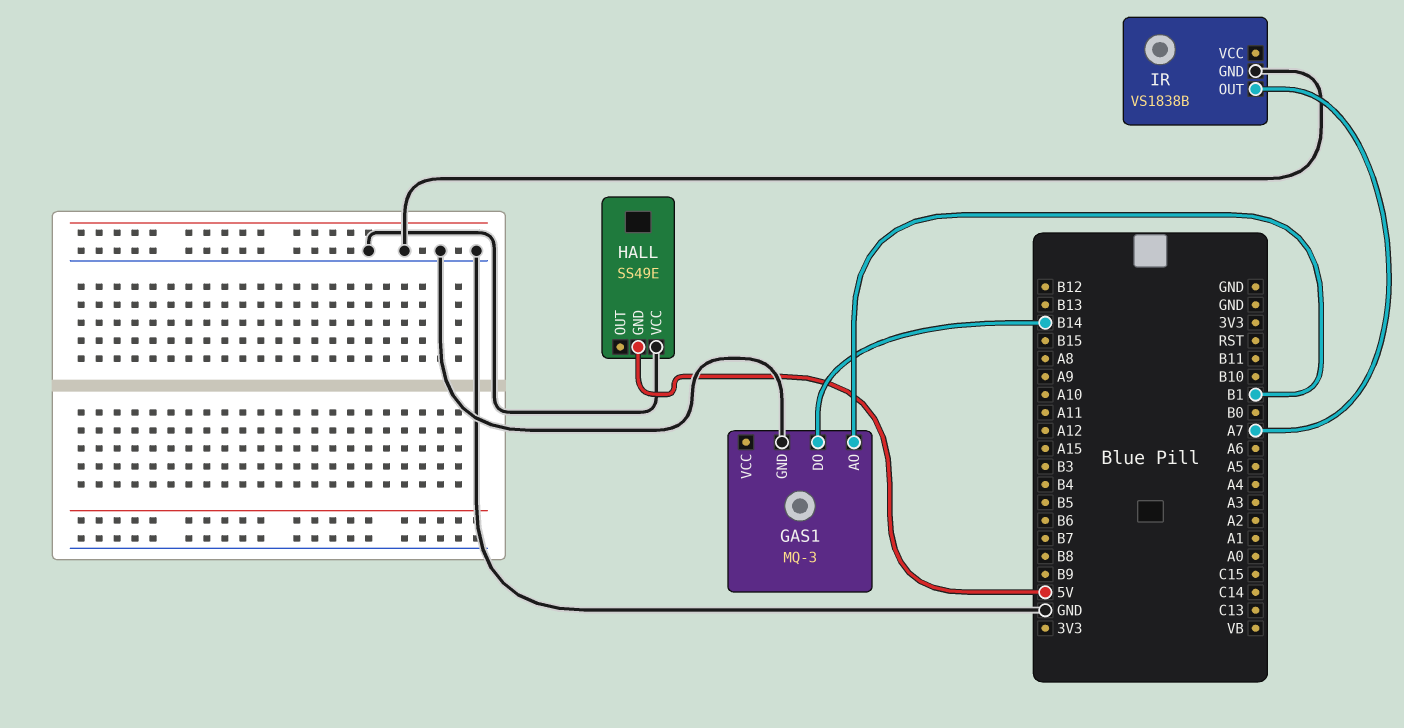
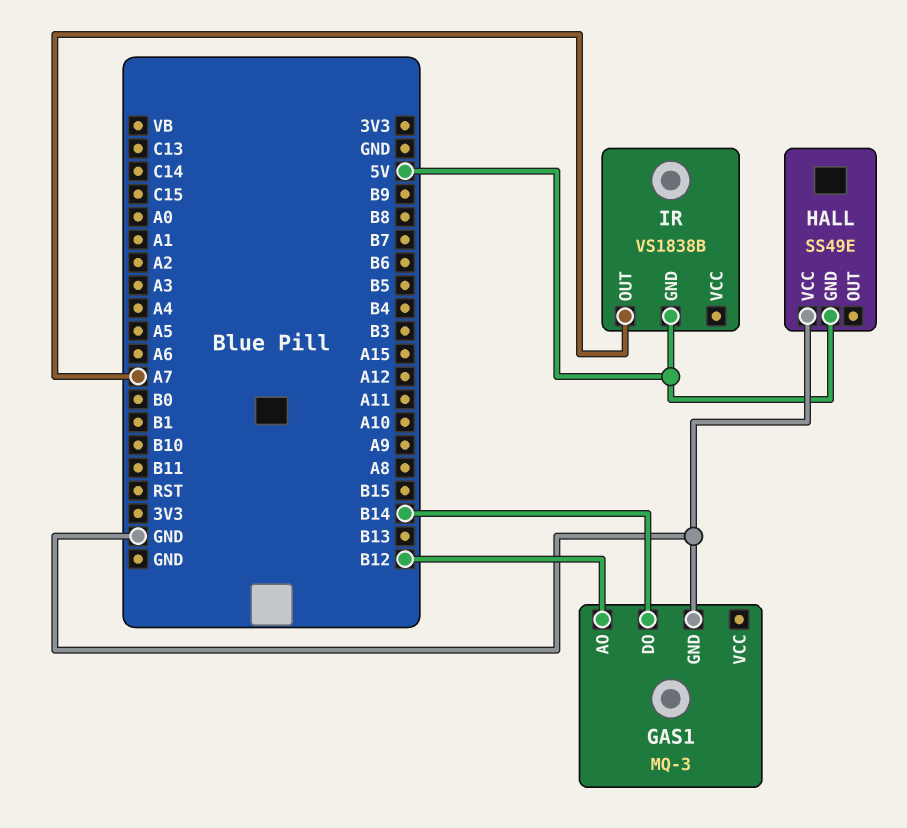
GAS1 pin AO: B1 -> B12
IR pin GND: GND -> 5V

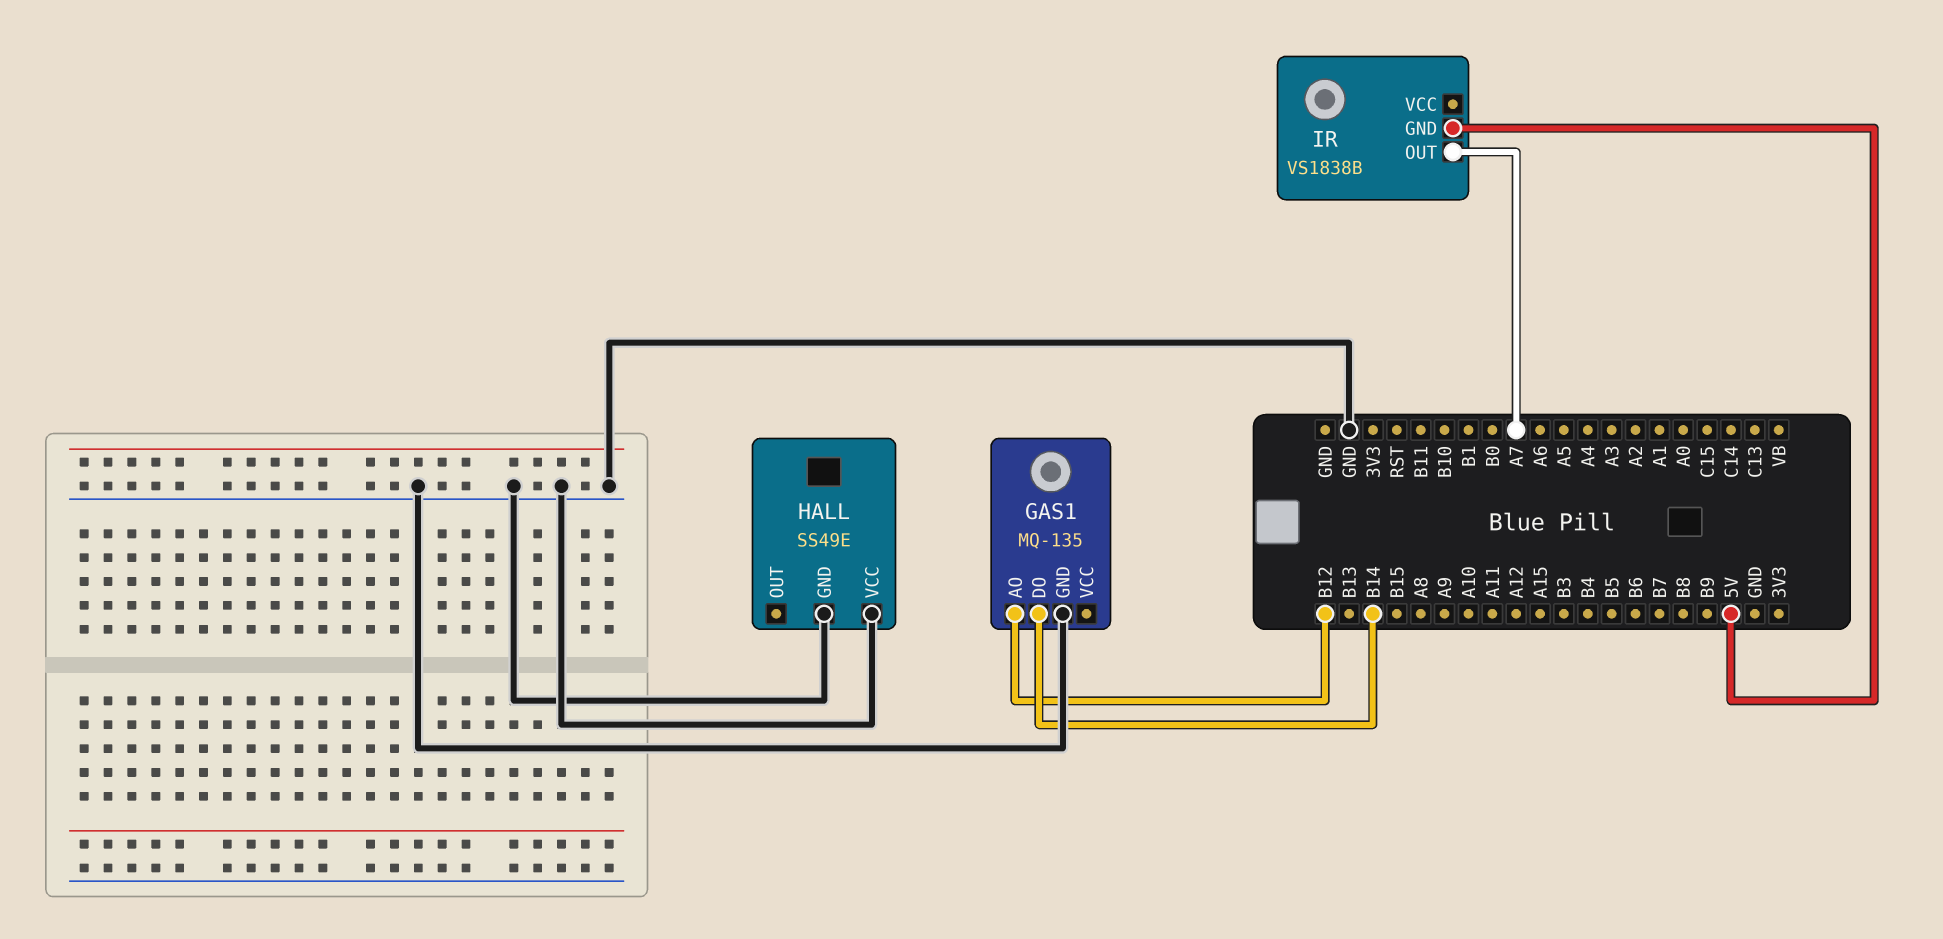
GAS1: MQ-3 -> MQ-135
HALL pin GND: 5V -> GND

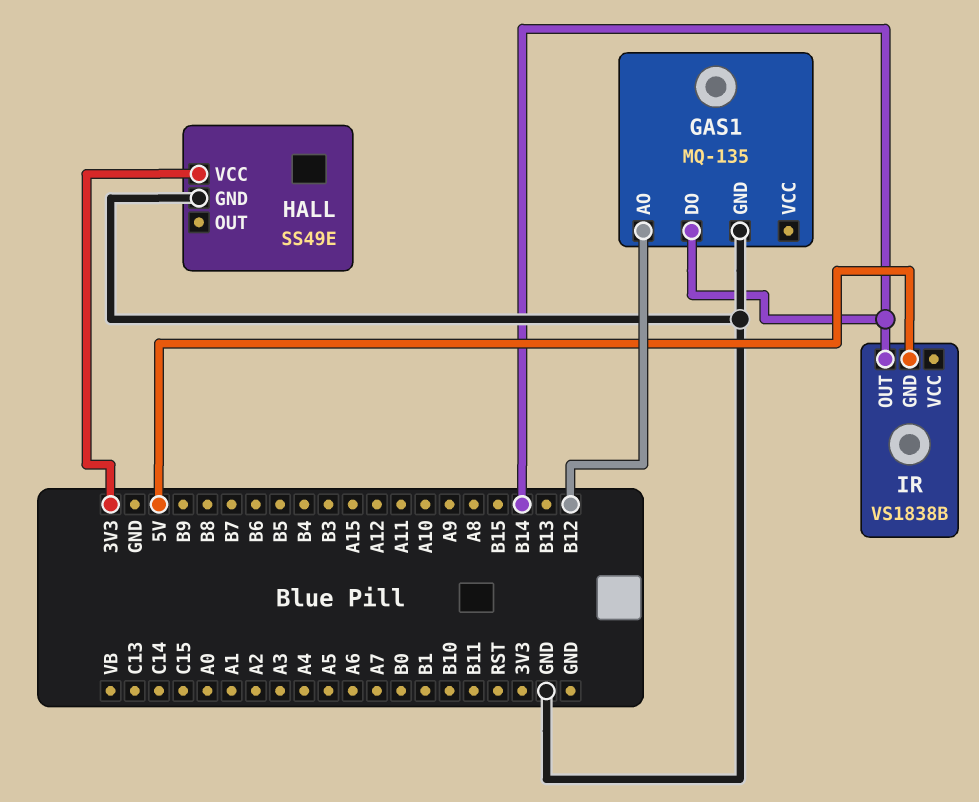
HALL pin VCC: GND -> 3V3
IR pin OUT: A7 -> B14

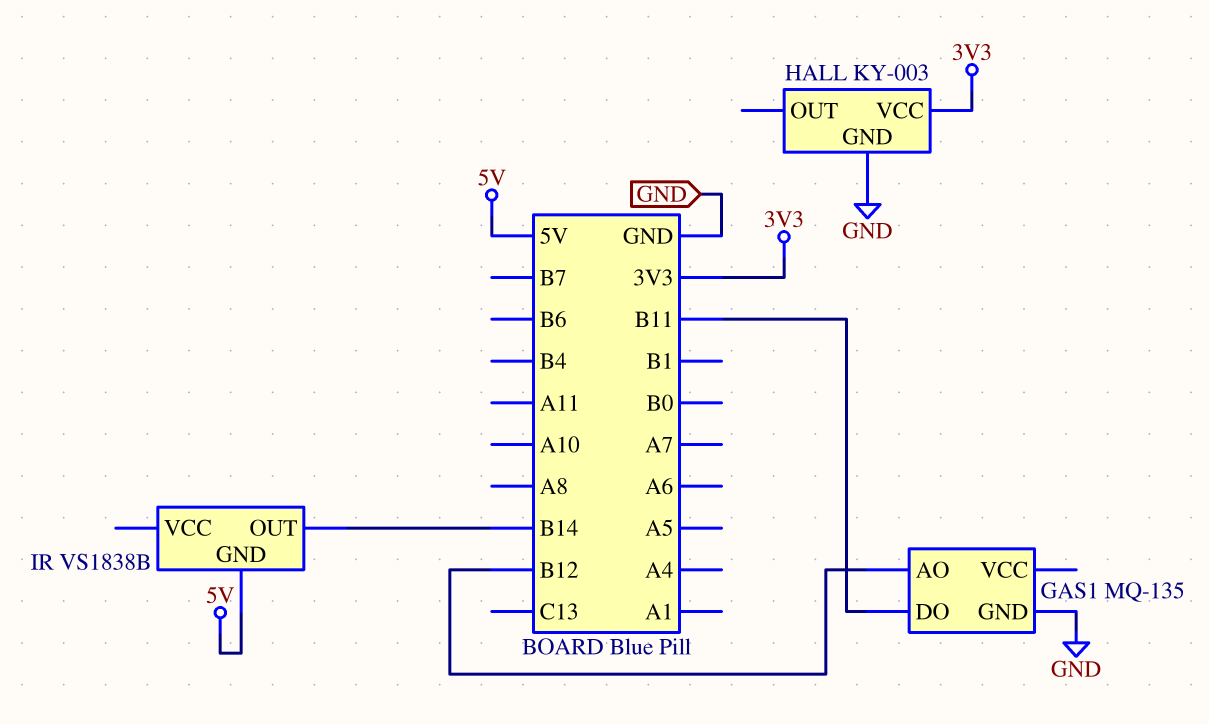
GAS1 pin DO: B14 -> B11
HALL: SS49E -> KY-003

